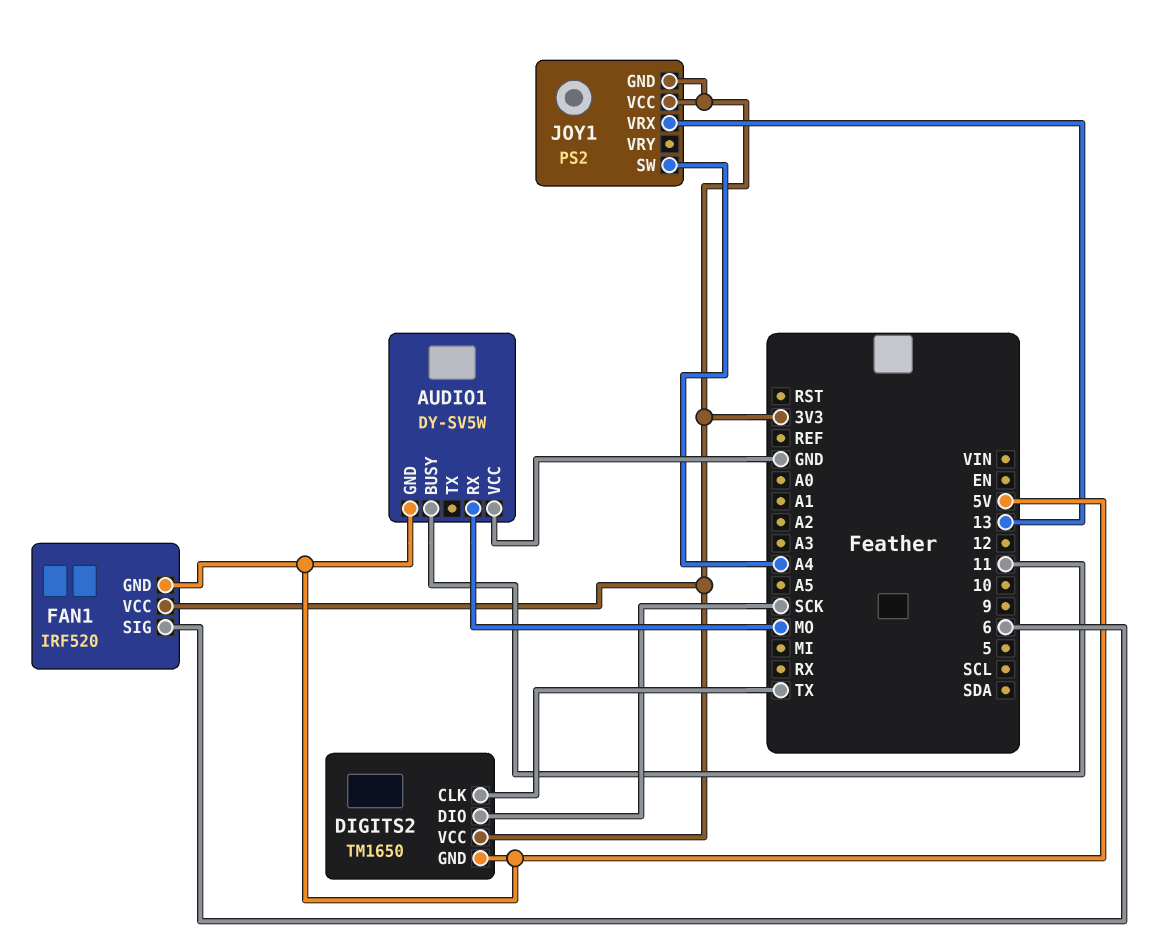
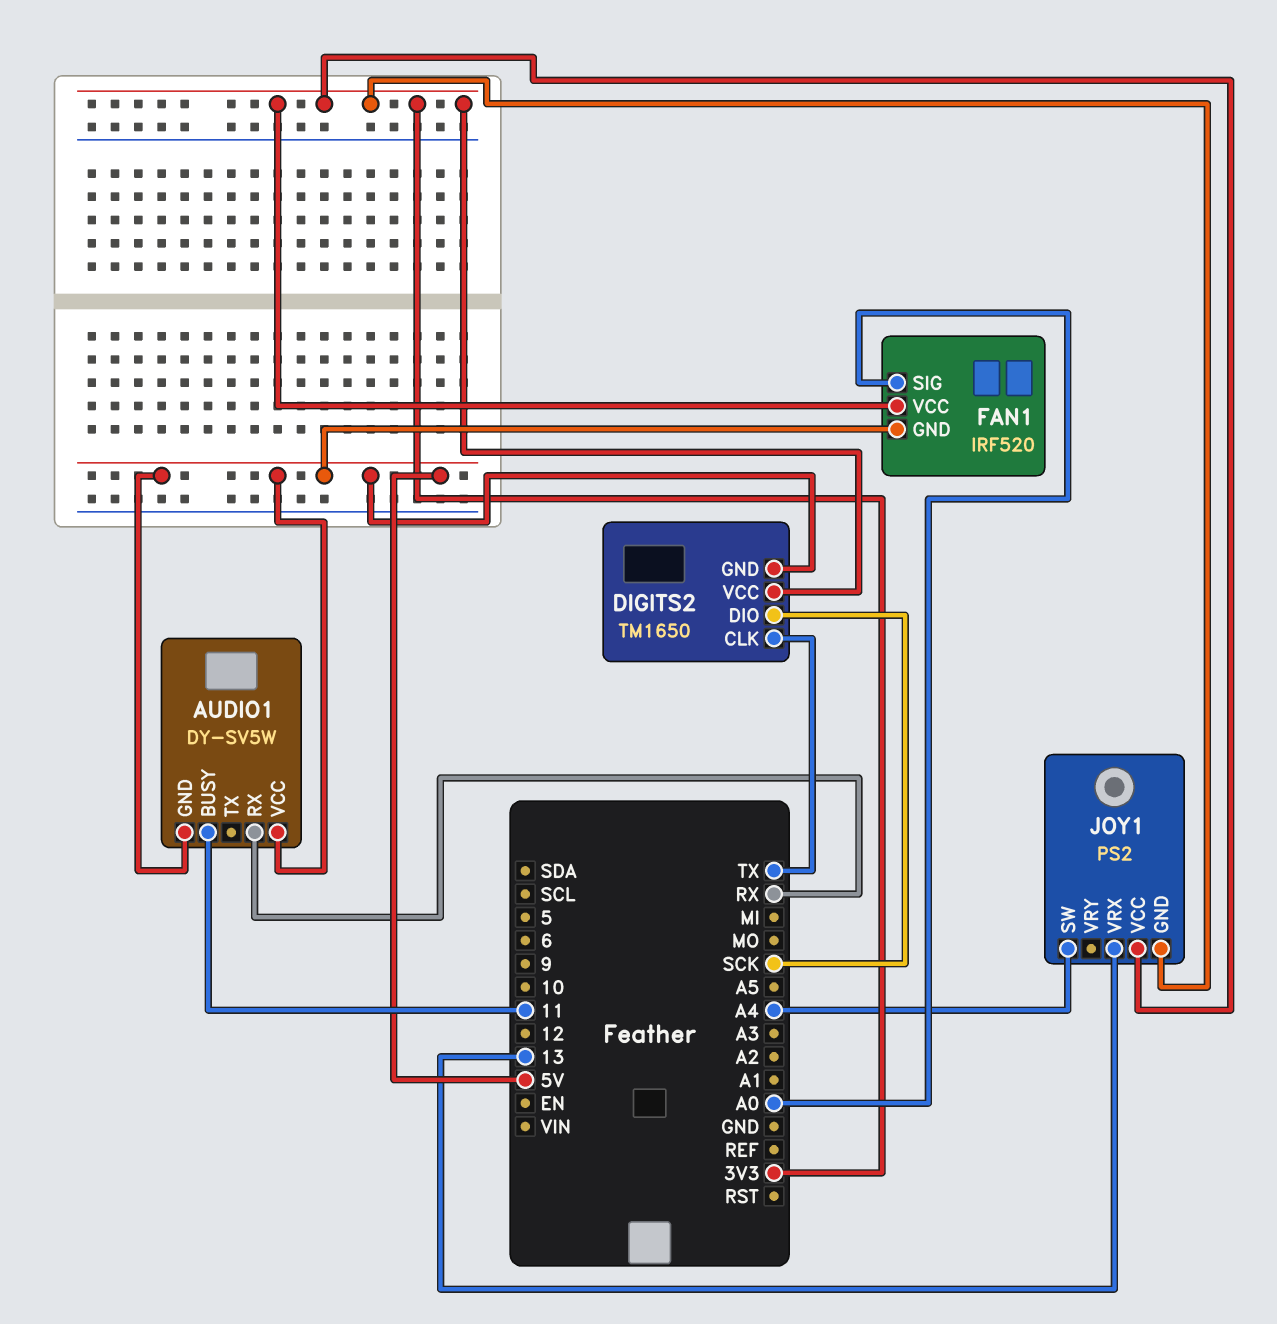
AUDIO1 pin RX: MO -> RX
AUDIO1 pin VCC: GND -> 5V
FAN1 pin SIG: 6 -> A0

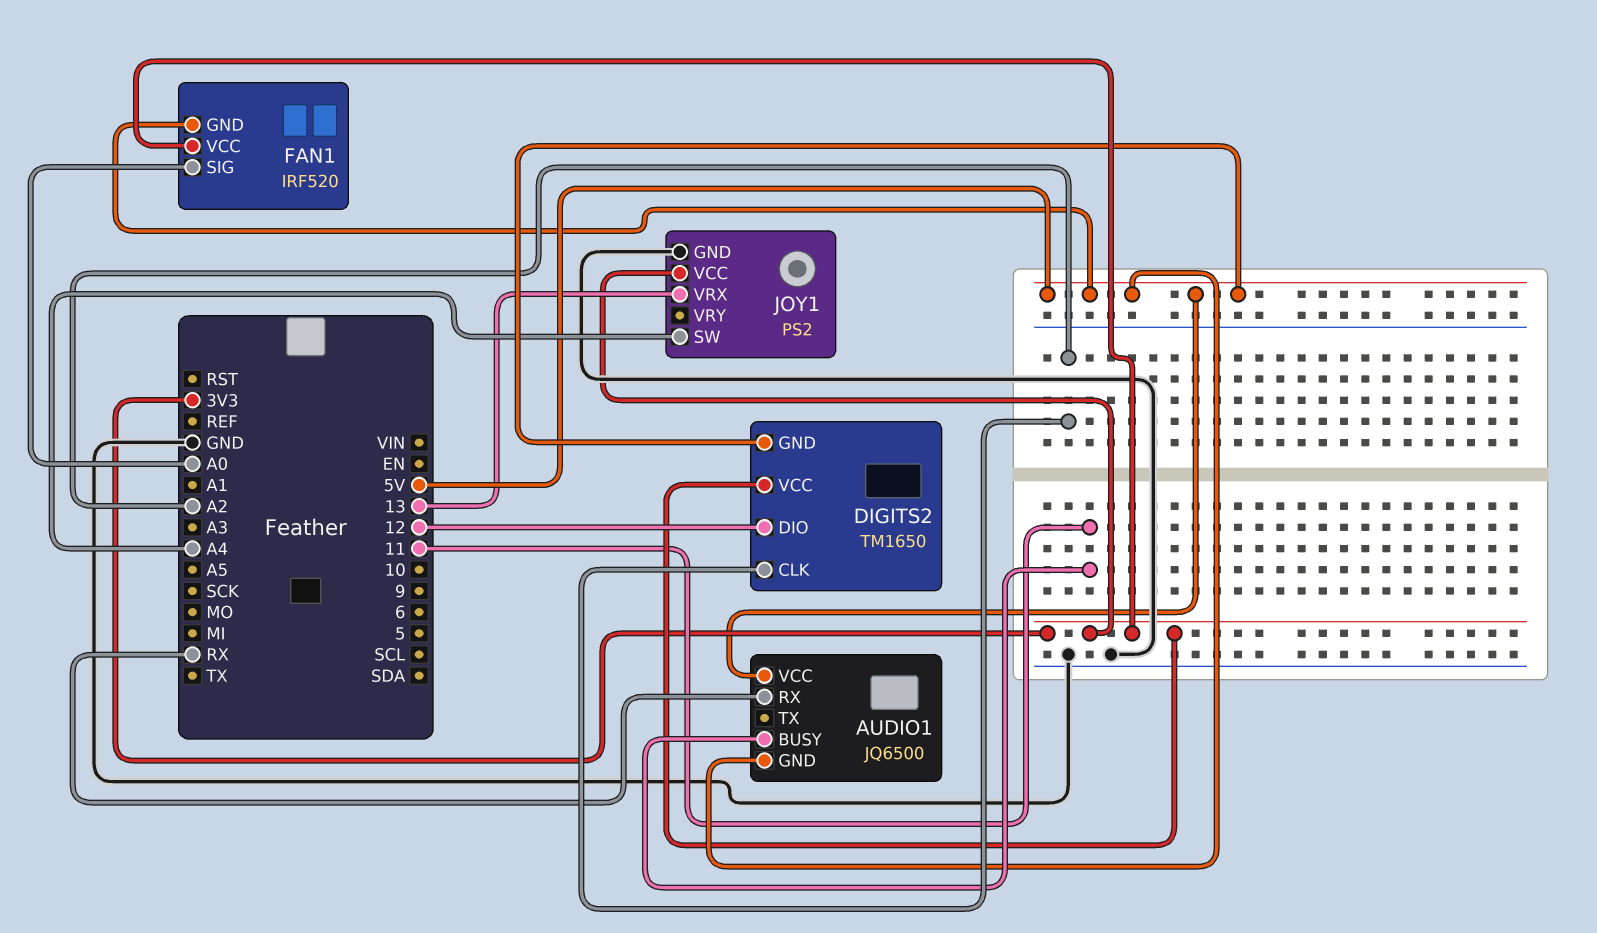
AUDIO1: DY-SV5W -> JQ6500
DIGITS2 pin CLK: TX -> A2
DIGITS2 pin DIO: SCK -> 12
JOY1 pin GND: 3V3 -> GND

